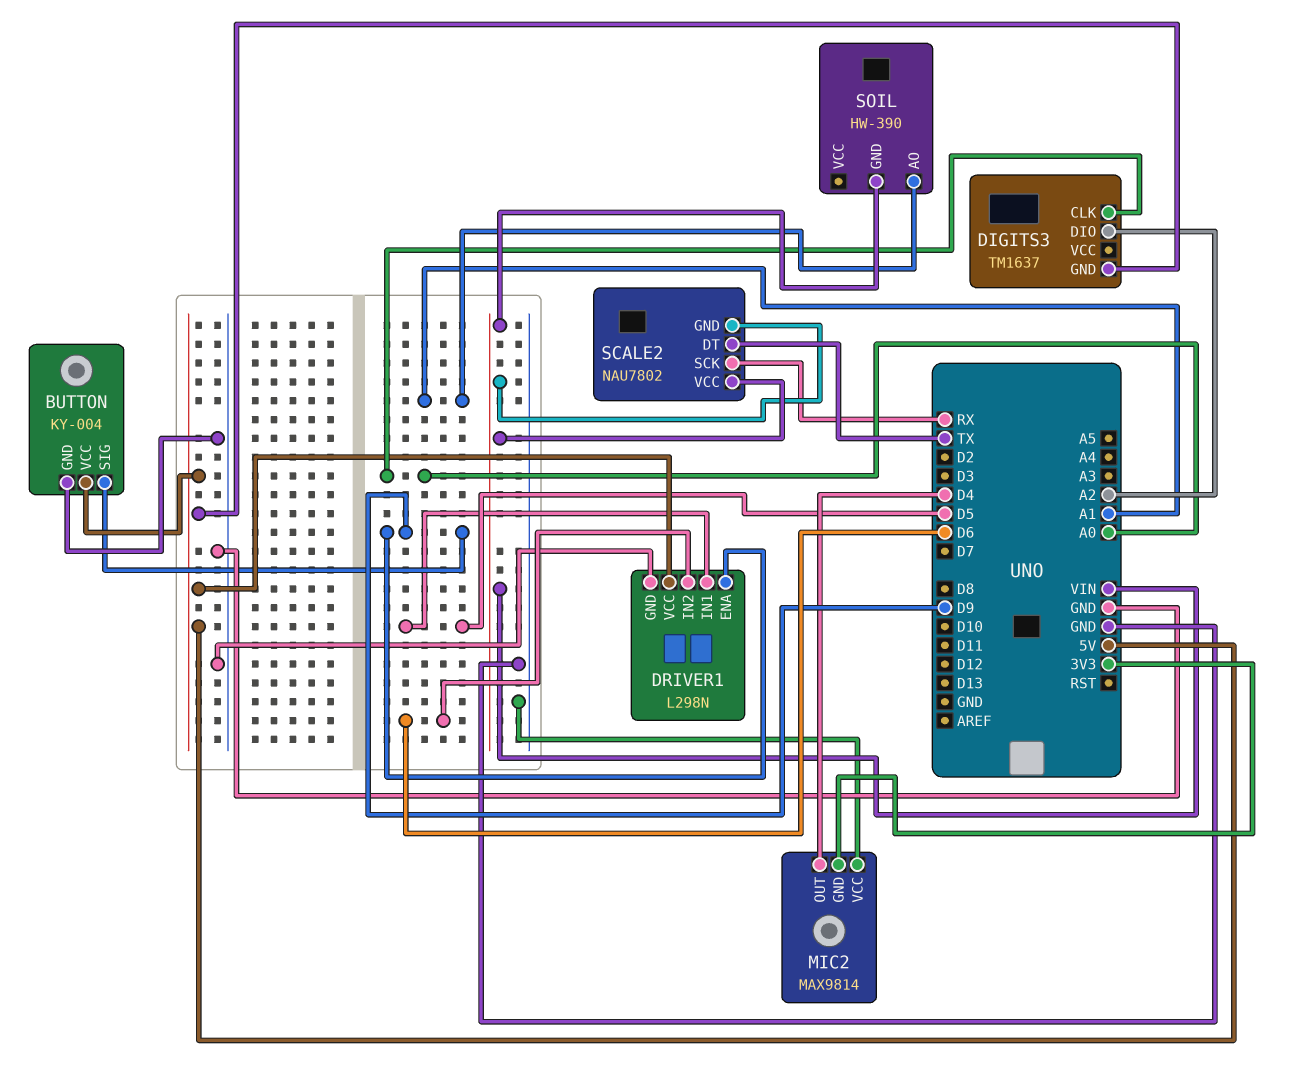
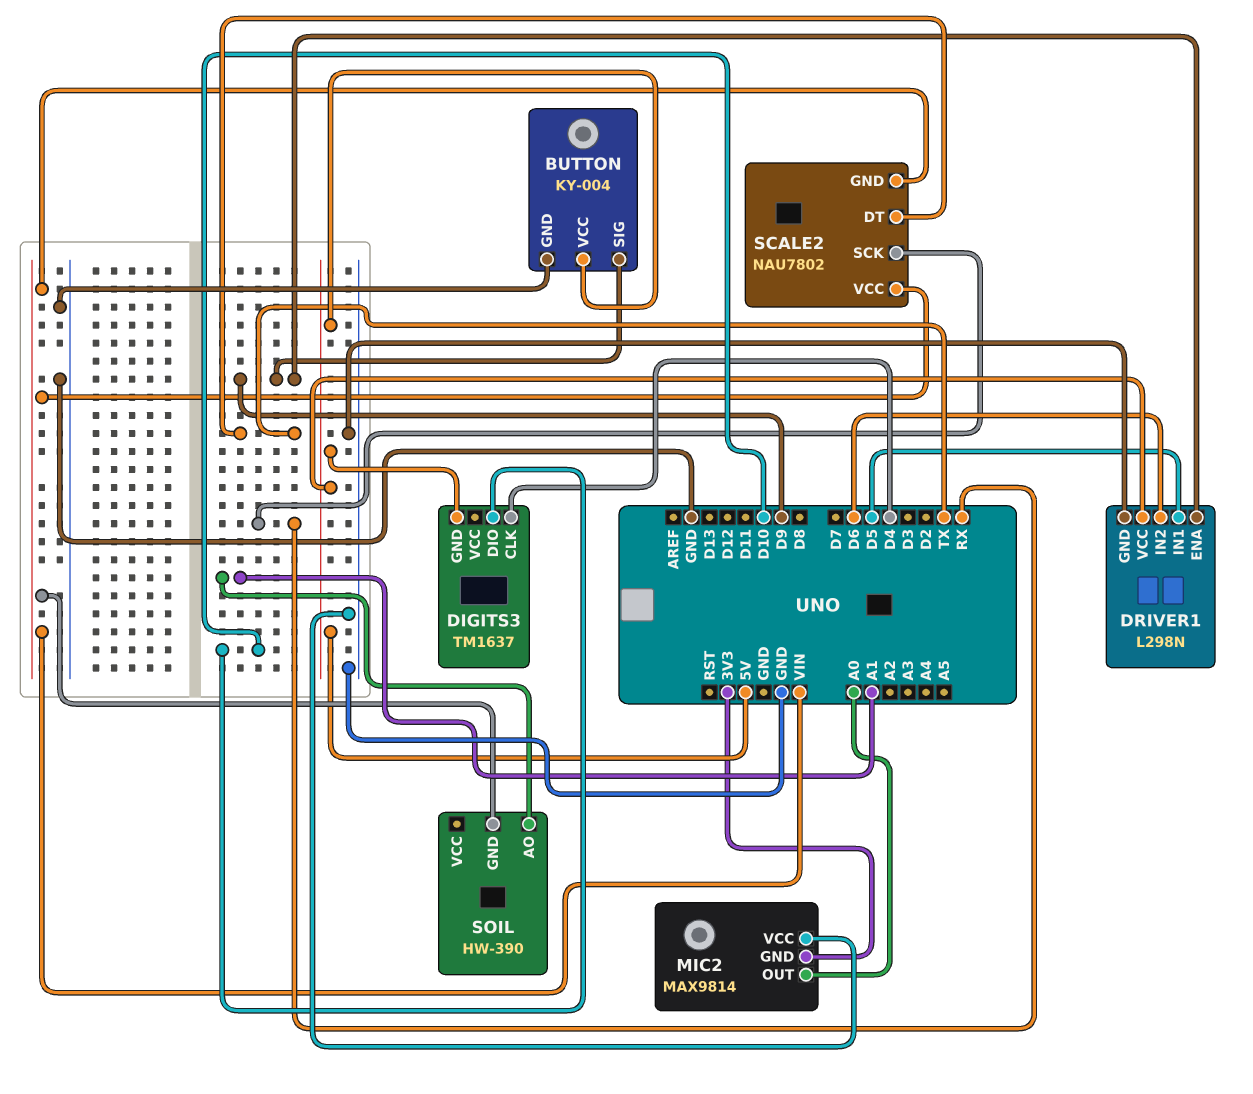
DIGITS3 pin CLK: A0 -> D4
DIGITS3 pin DIO: A2 -> D10
MIC2 pin OUT: D4 -> A0

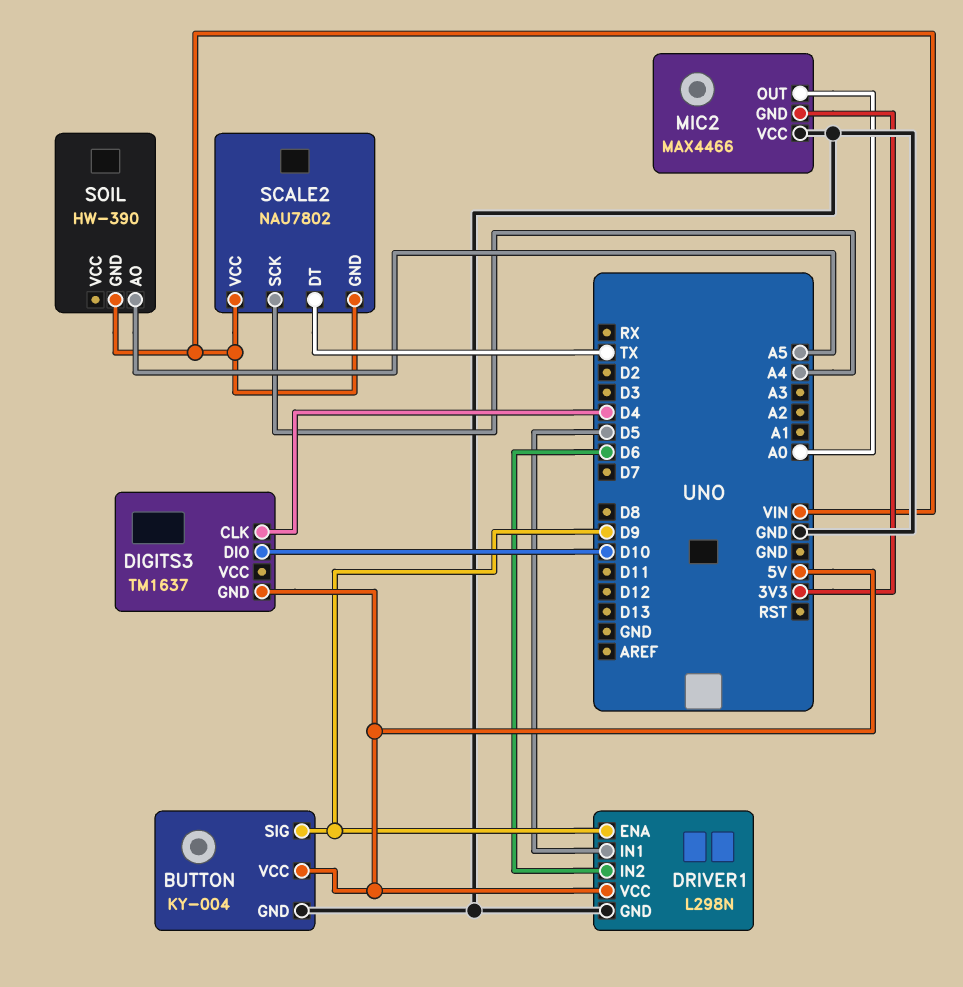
MIC2: MAX9814 -> MAX4466
SCALE2 pin SCK: RX -> A4
SOIL pin AO: A1 -> A5

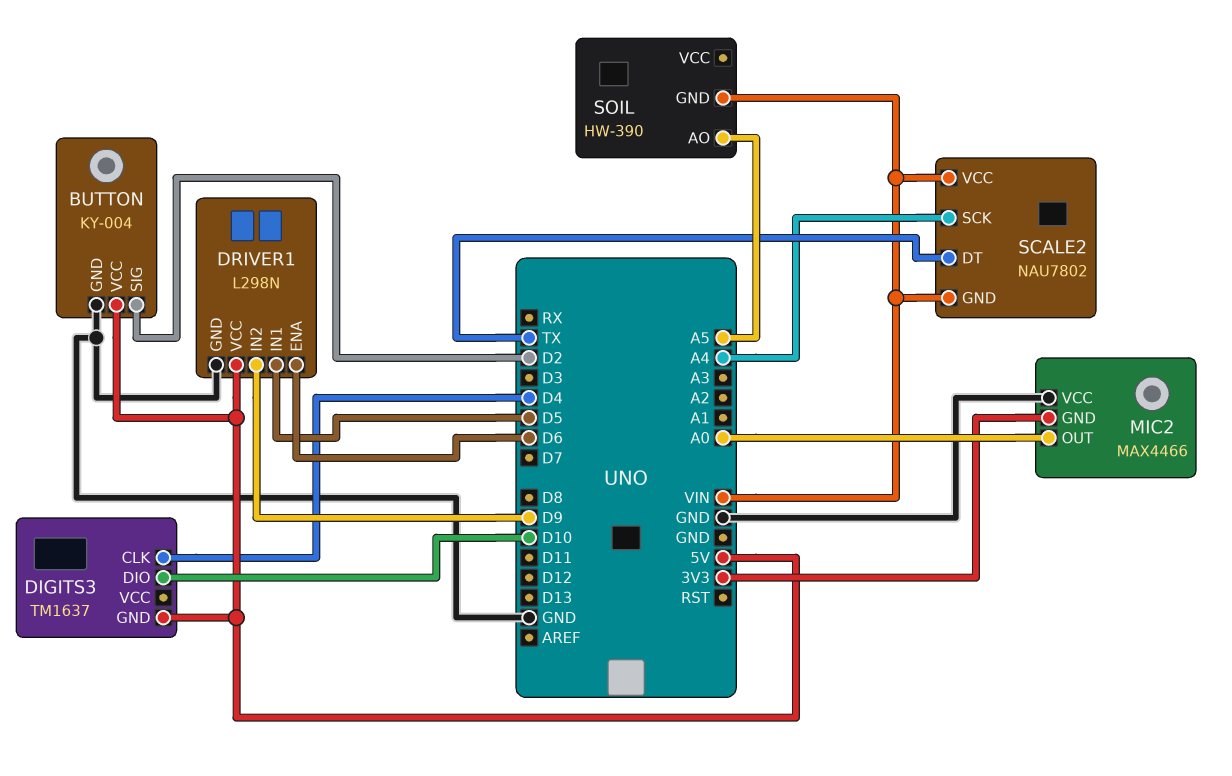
BUTTON pin SIG: D9 -> D2
DRIVER1 pin ENA: D9 -> D6
DRIVER1 pin IN2: D6 -> D9

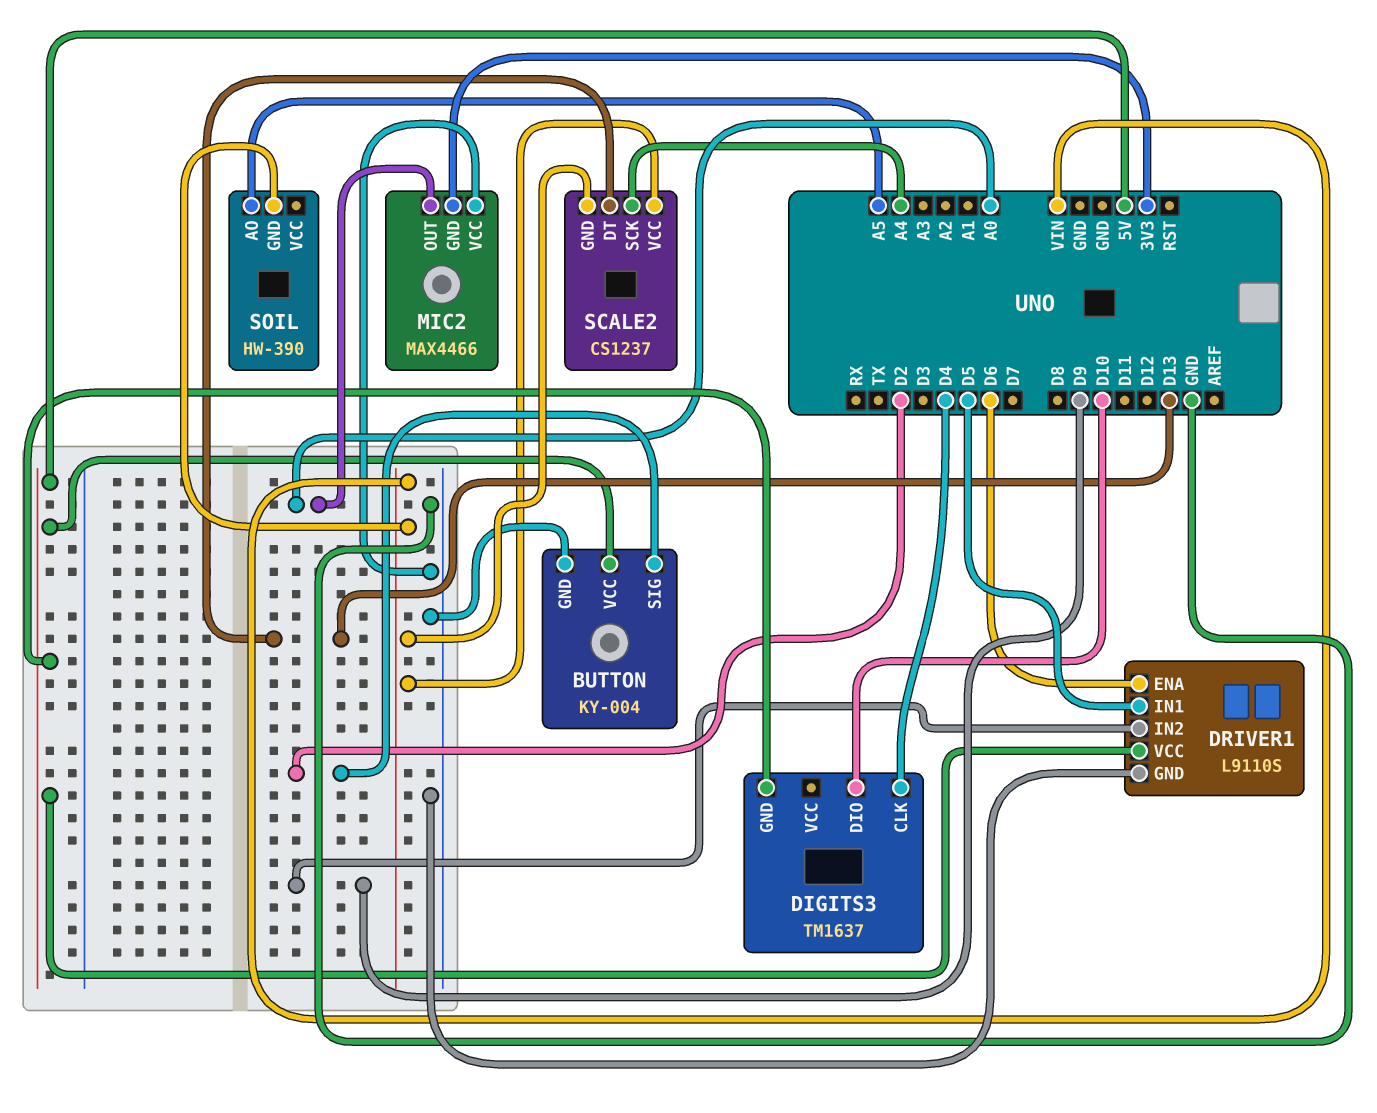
DRIVER1: L298N -> L9110S
SCALE2: NAU7802 -> CS1237
SCALE2 pin DT: TX -> D13

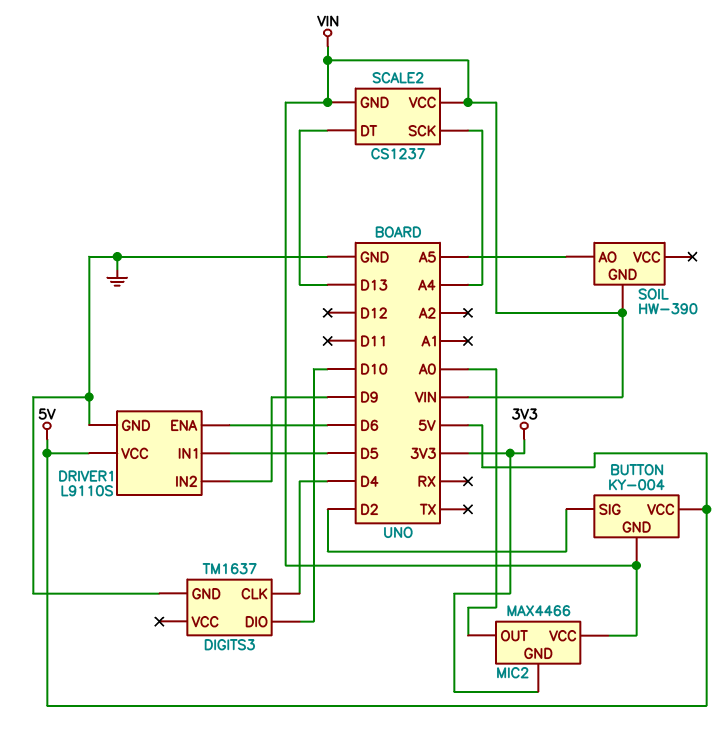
BUTTON pin GND: GND -> VIN
DIGITS3 pin GND: 5V -> GND
MIC2 pin VCC: GND -> VIN

